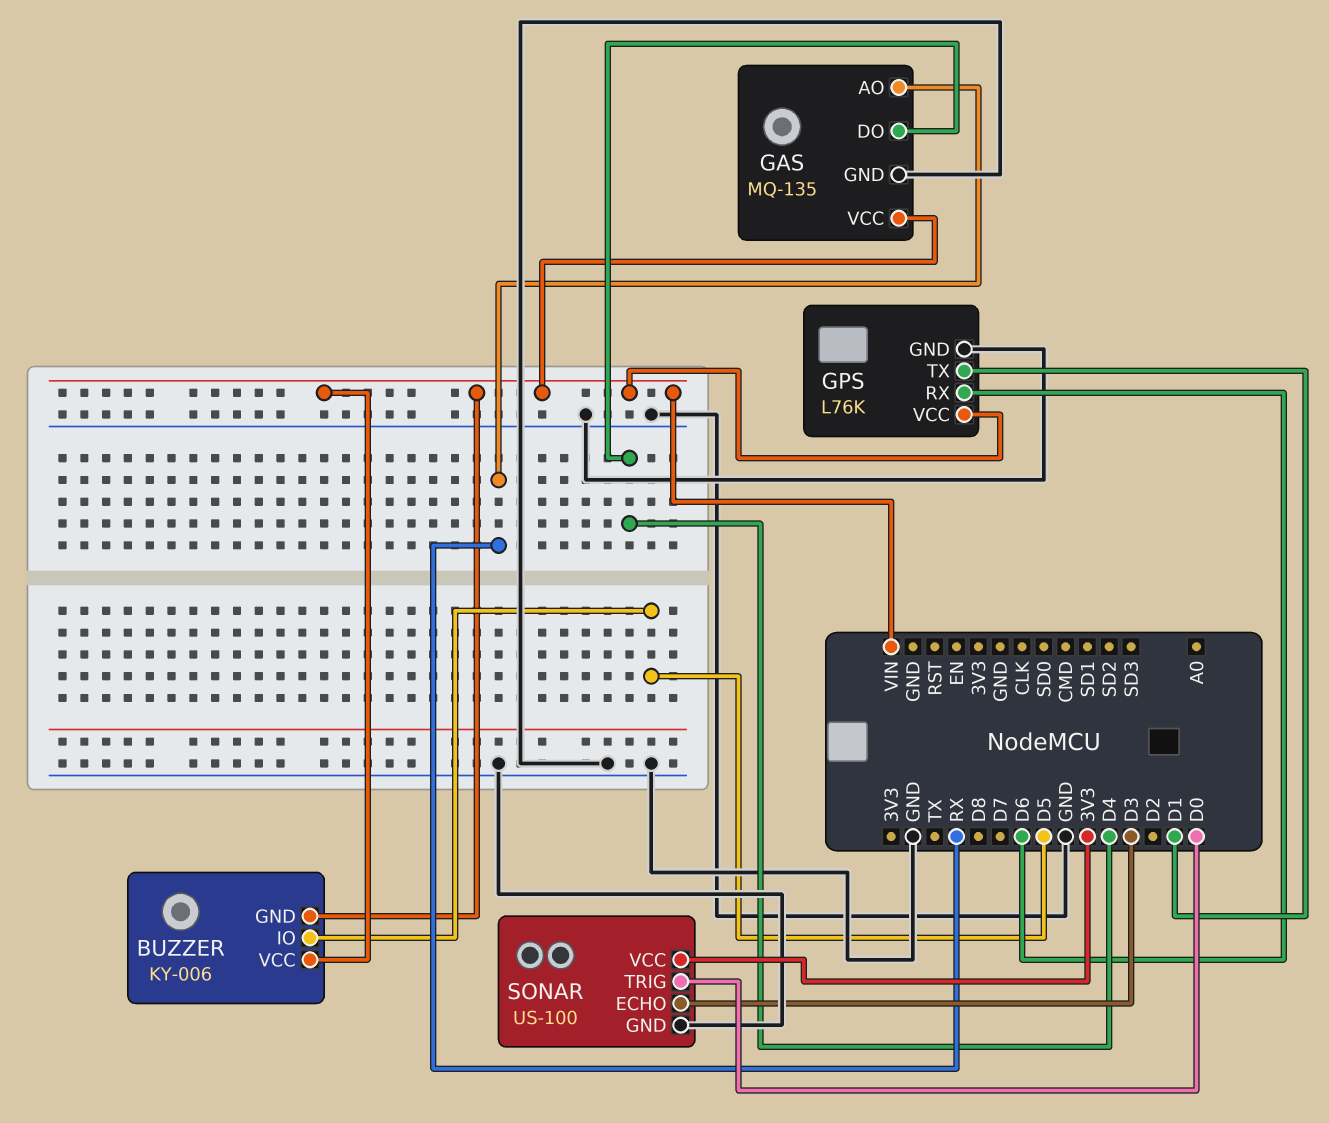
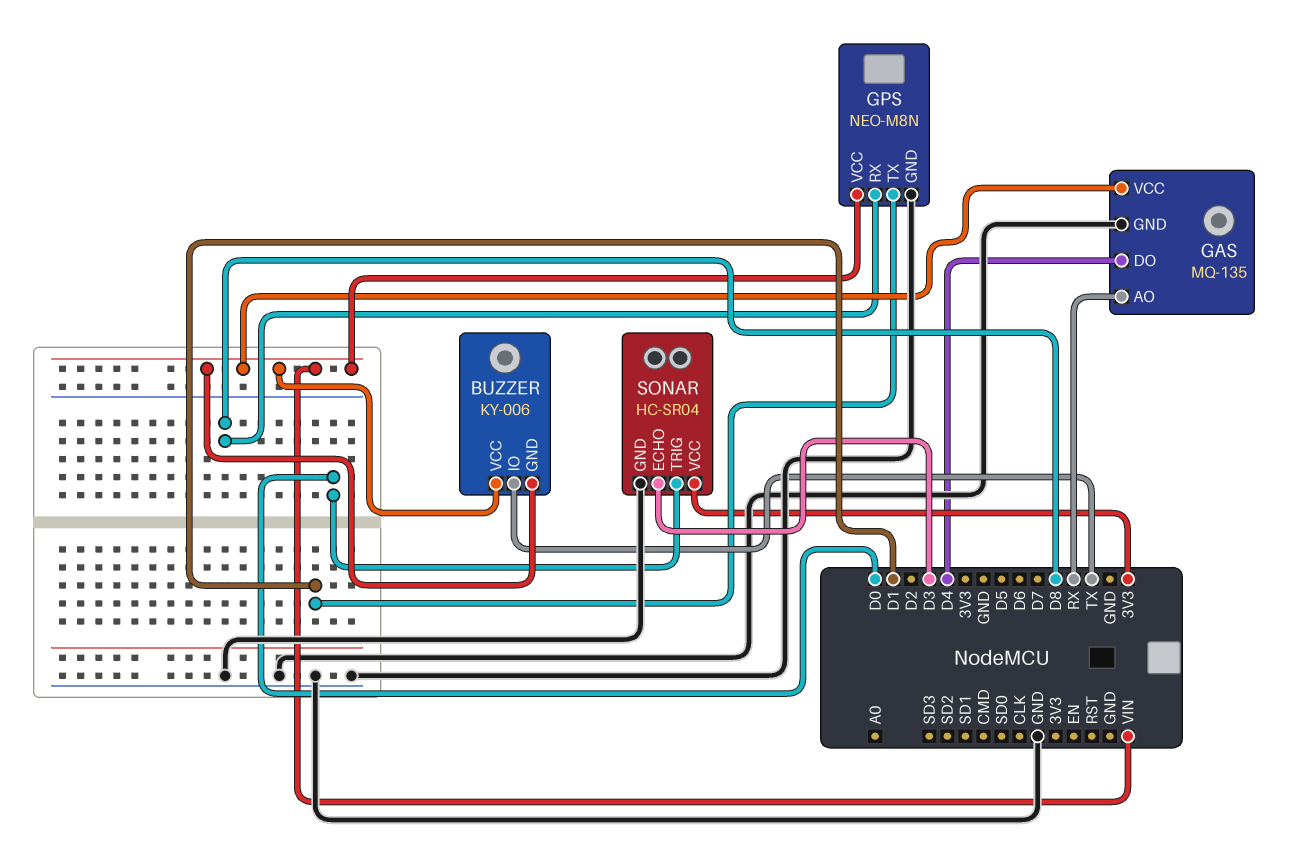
BUZZER pin IO: D5 -> TX
GPS: L76K -> NEO-M8N
GPS pin RX: D6 -> D8
SONAR: US-100 -> HC-SR04

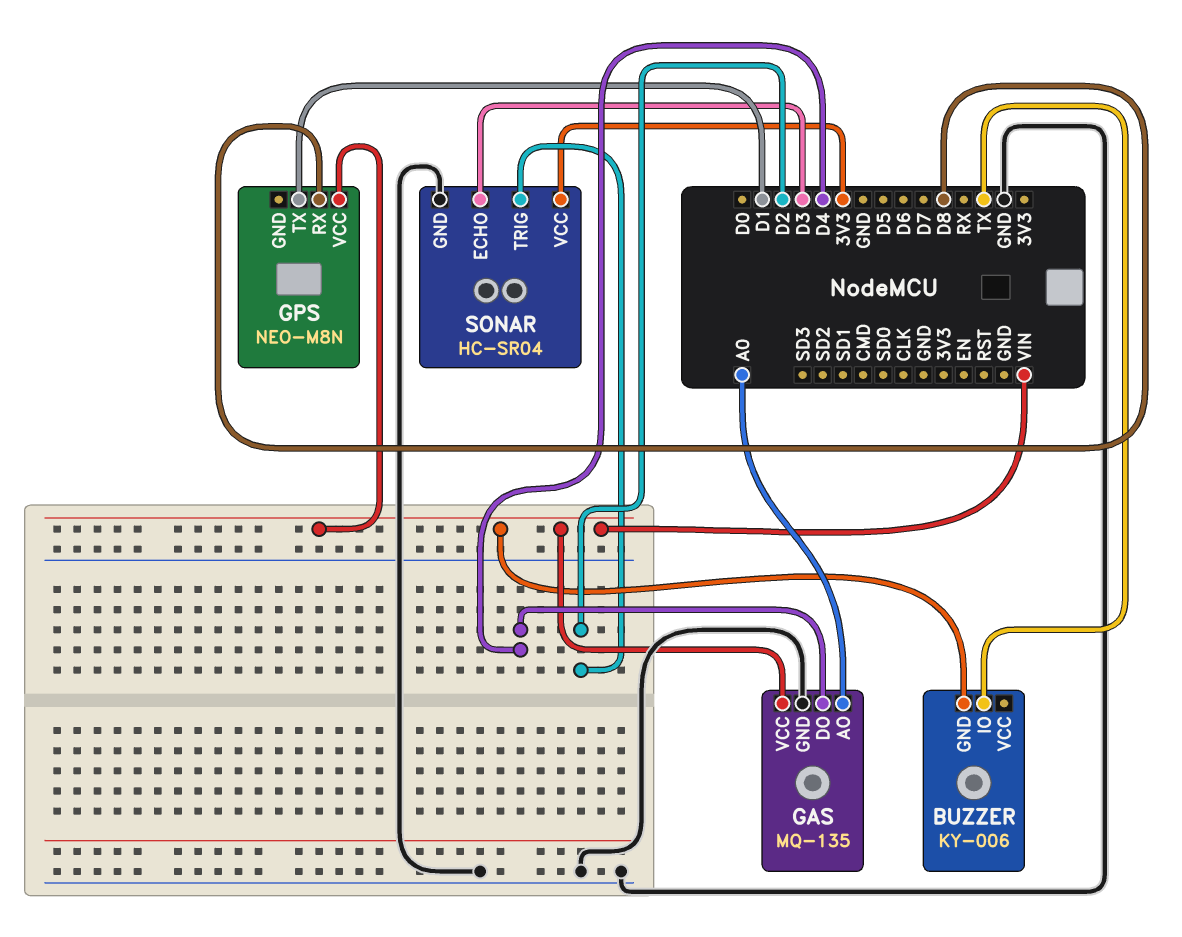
BUZZER pin VCC: VIN -> none
GAS pin AO: RX -> A0
GPS pin GND: GND -> none
SONAR pin TRIG: D0 -> D2

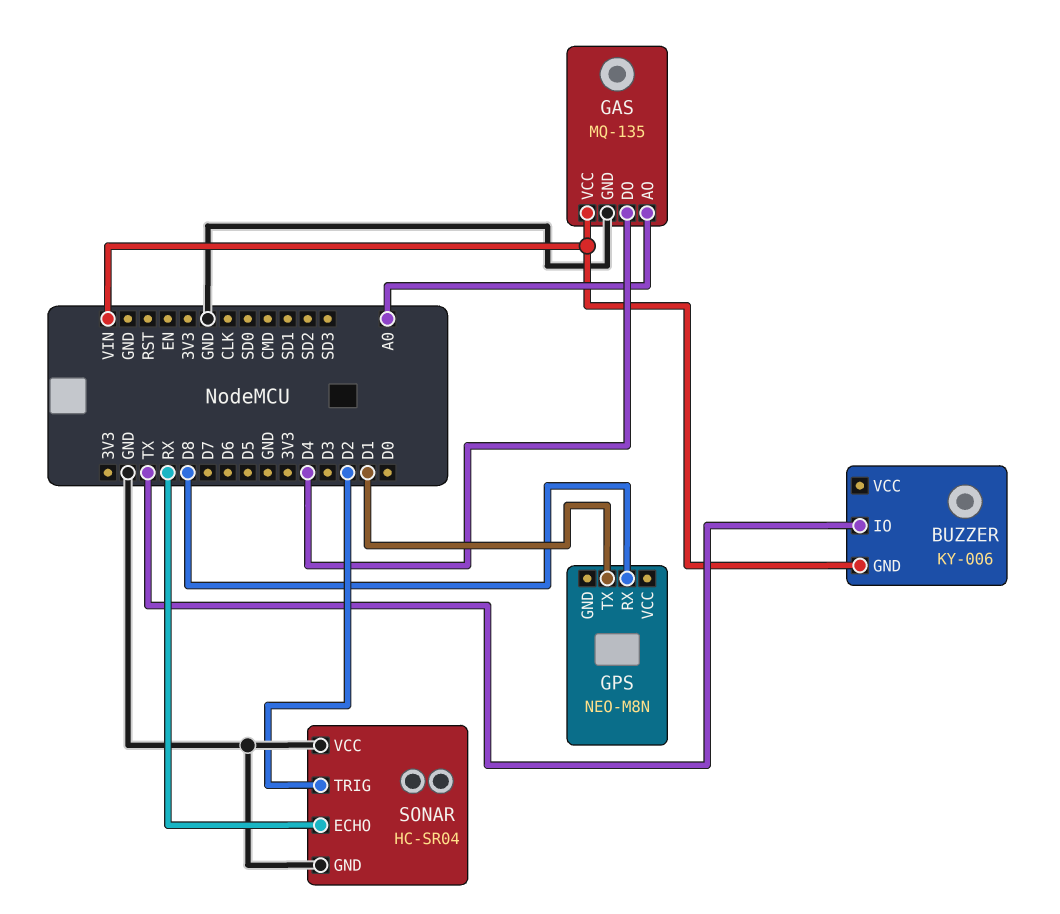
GPS pin VCC: VIN -> none
SONAR pin ECHO: D3 -> RX
SONAR pin VCC: 3V3 -> GND

